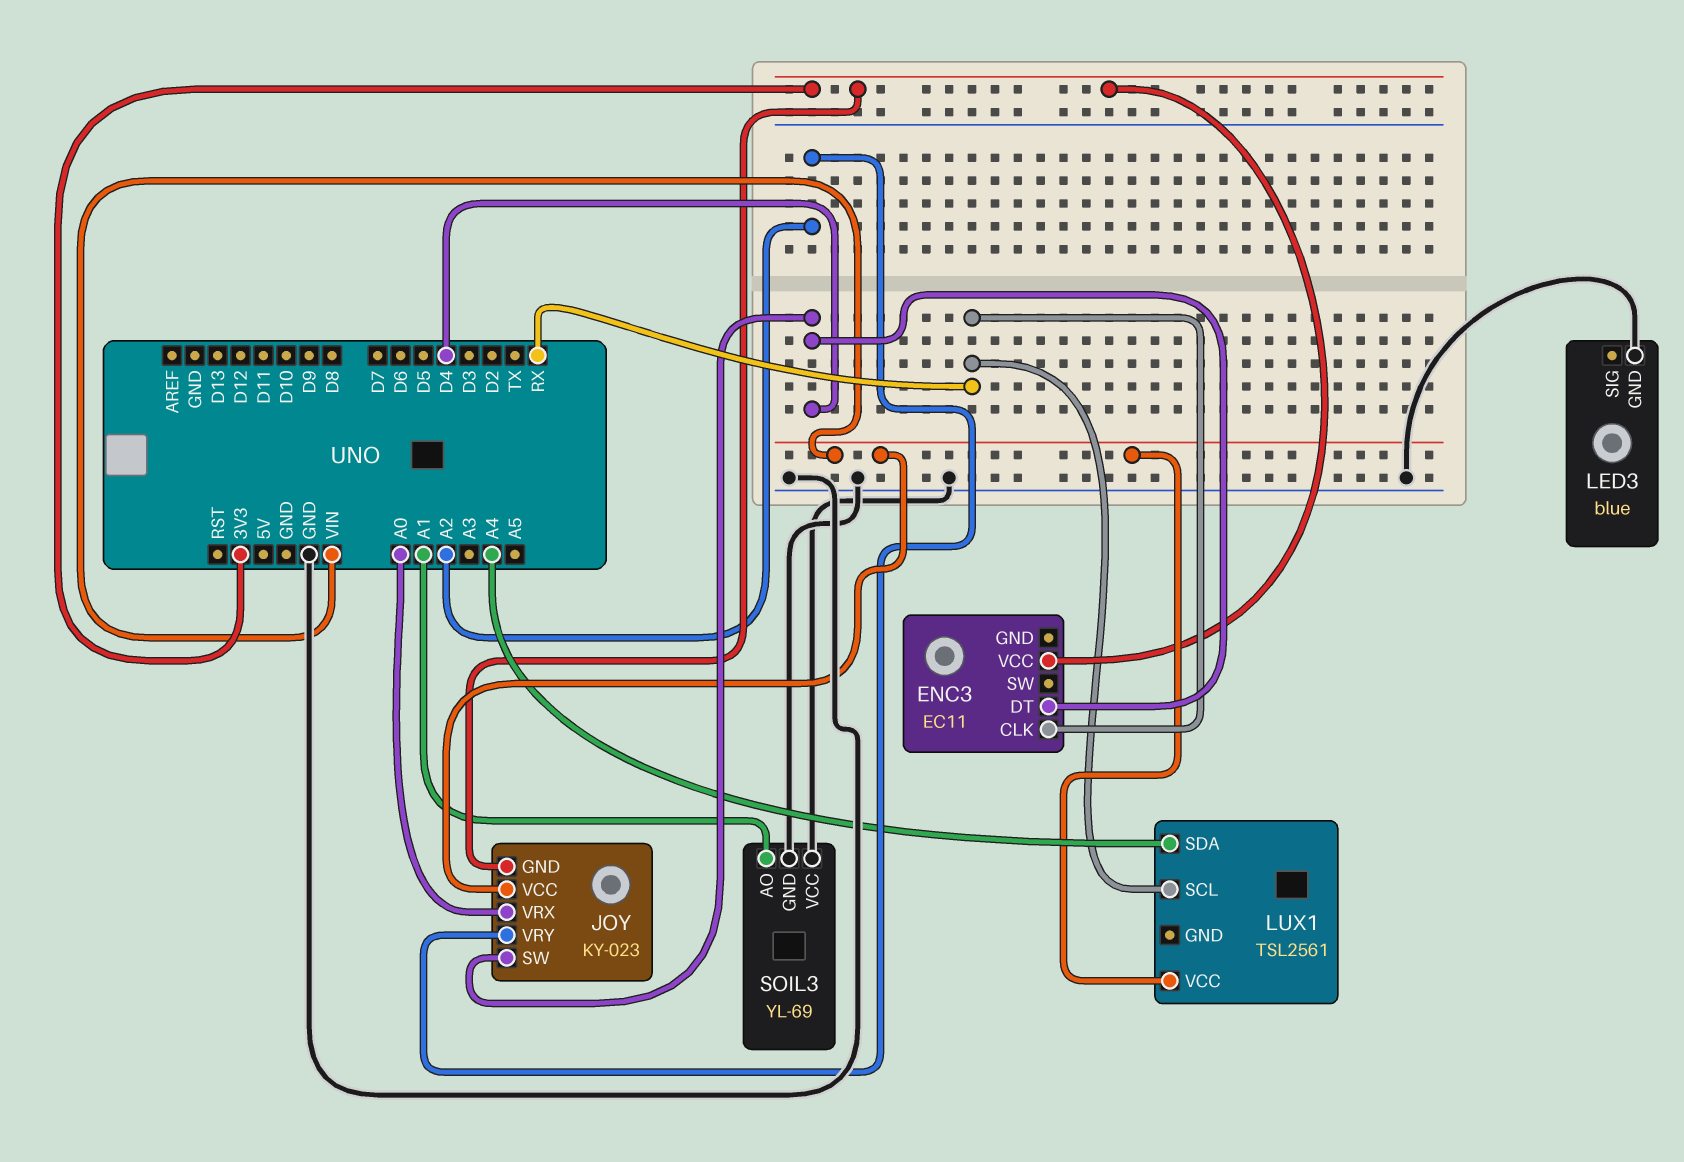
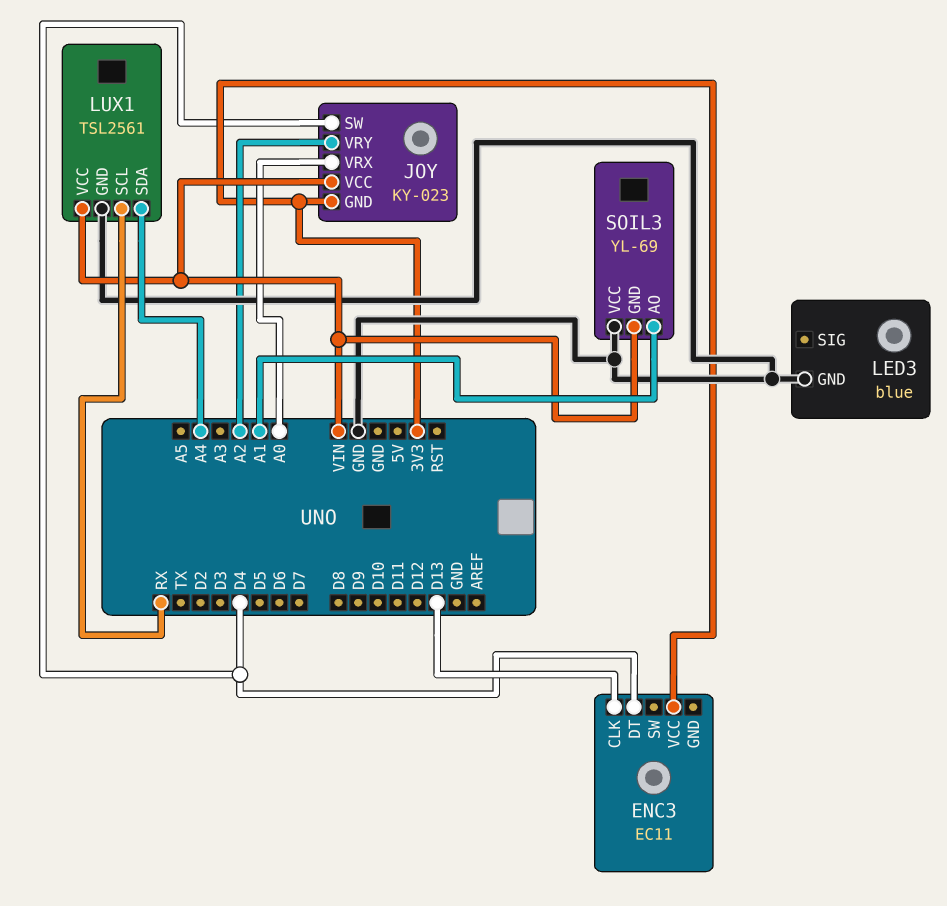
ENC3 pin CLK: RX -> D13
LUX1 pin GND: none -> GND
SOIL3 pin GND: GND -> VIN

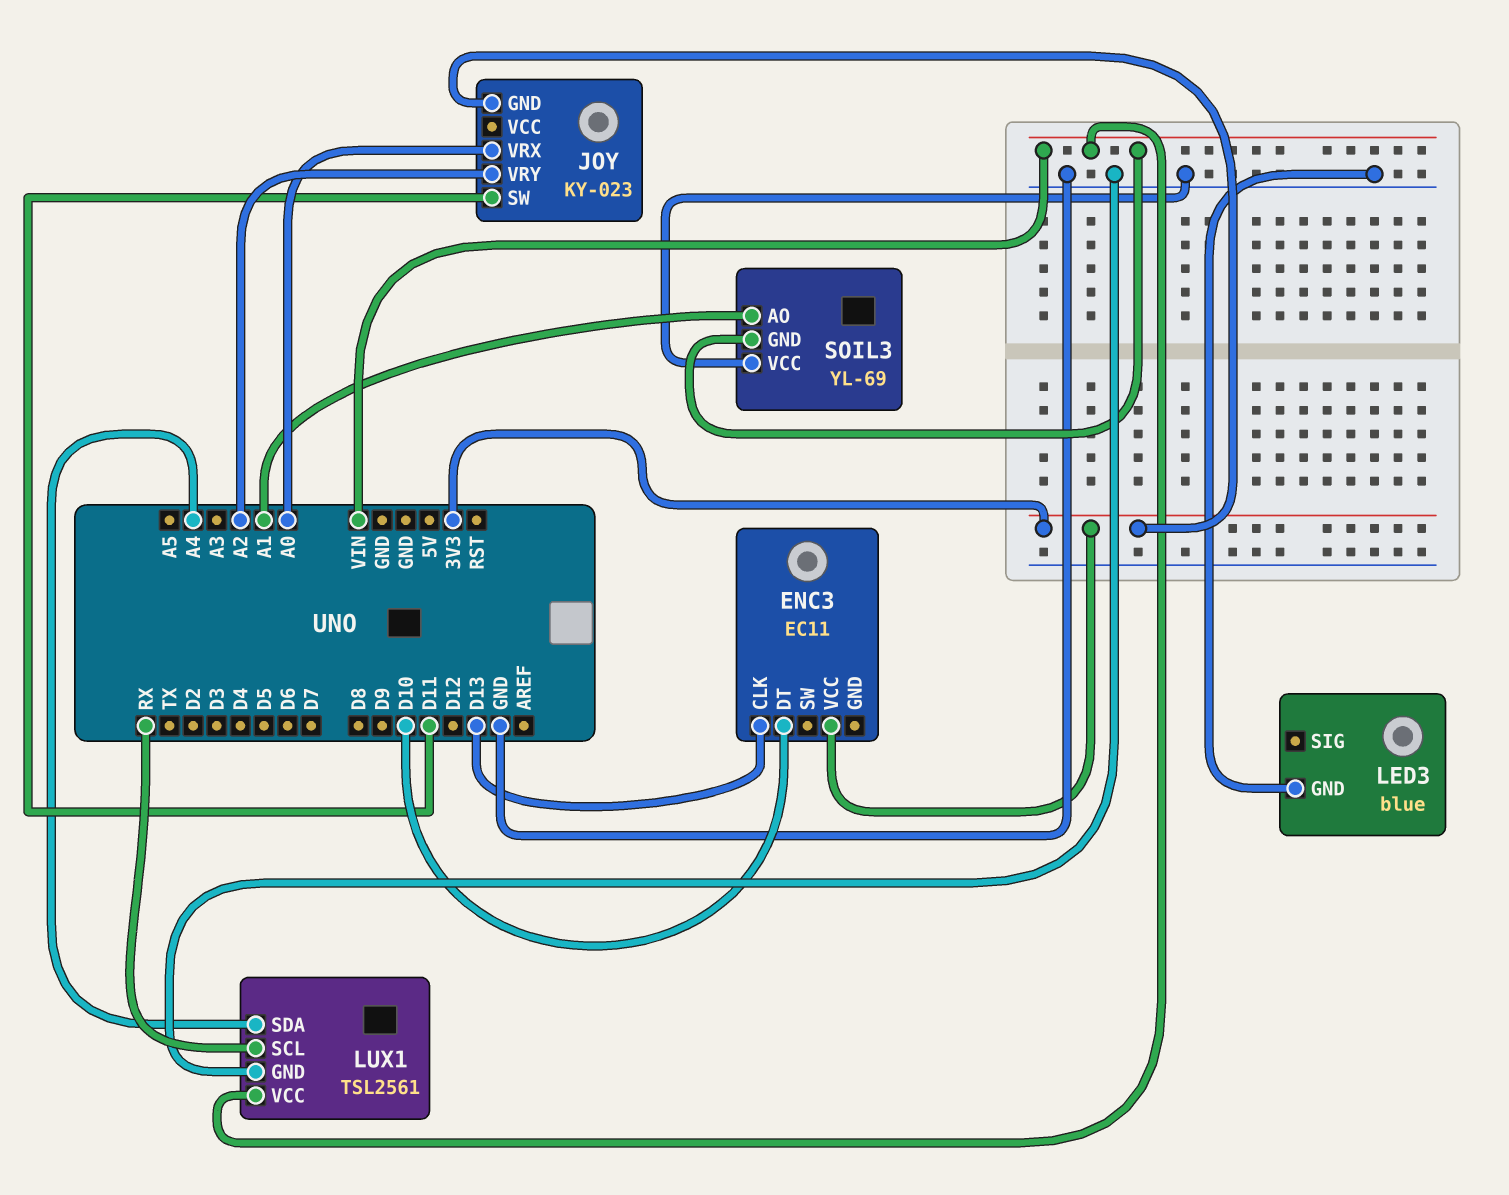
ENC3 pin DT: D4 -> D10
JOY pin SW: D4 -> D11
JOY pin VCC: VIN -> none

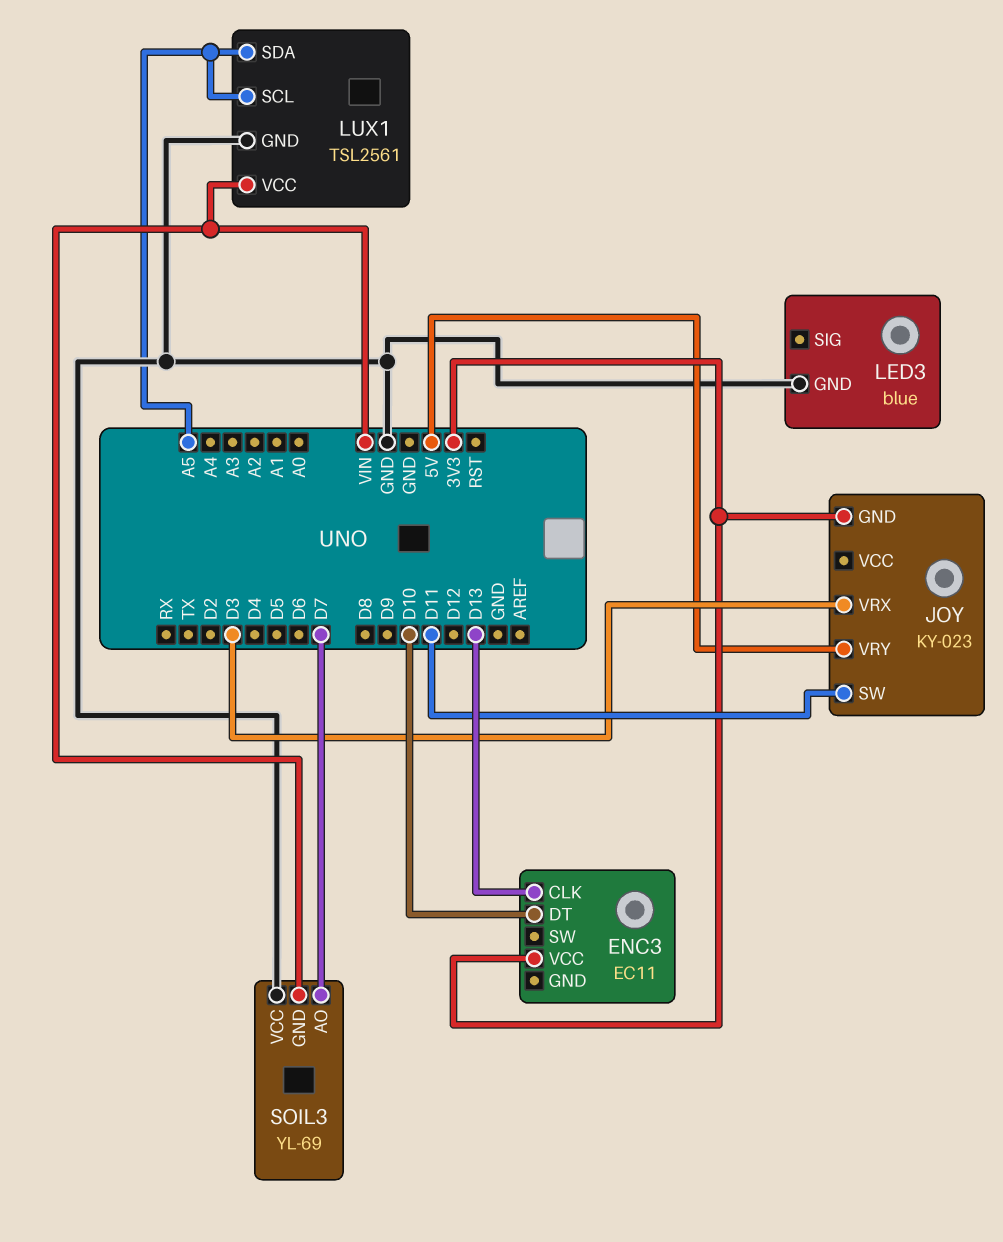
JOY pin VRX: A0 -> D3
JOY pin VRY: A2 -> 5V
LUX1 pin SCL: RX -> A5
LUX1 pin SDA: A4 -> A5
SOIL3 pin AO: A1 -> D7

